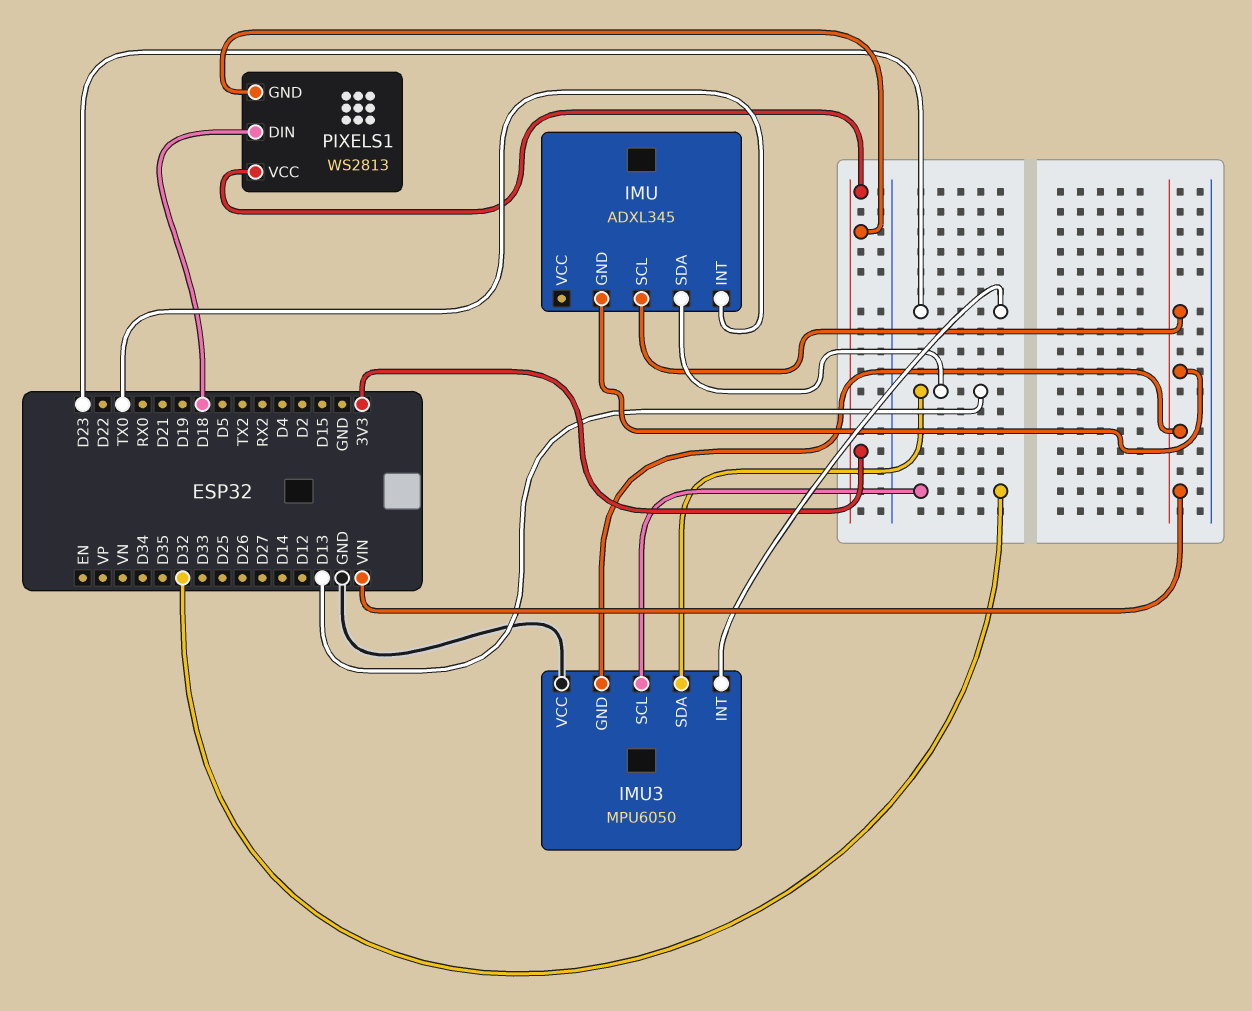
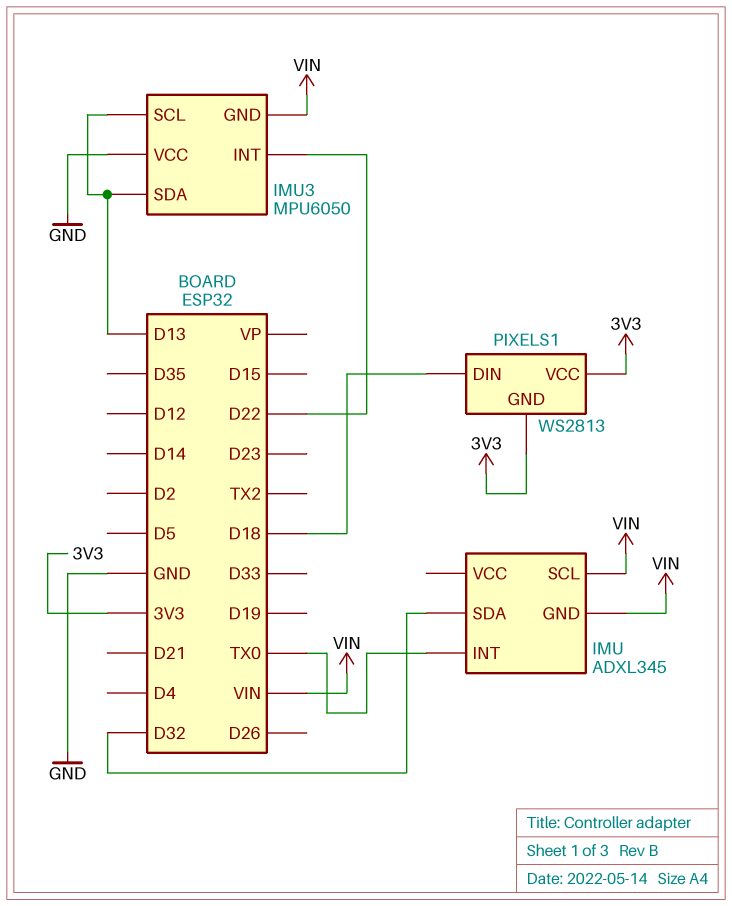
IMU pin SDA: D13 -> D32
IMU3 pin INT: D23 -> D22
IMU3 pin SCL: D32 -> D13

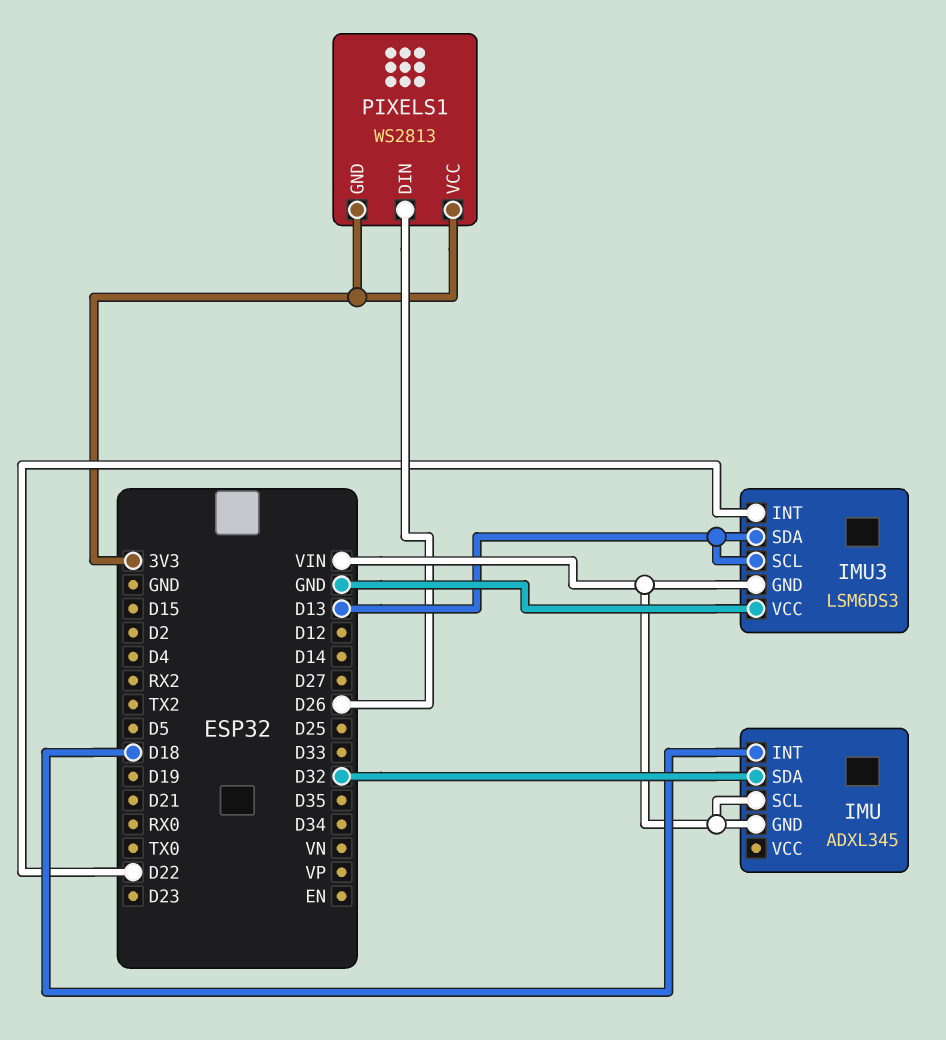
IMU pin INT: TX0 -> D18
IMU3: MPU6050 -> LSM6DS3
PIXELS1 pin DIN: D18 -> D26

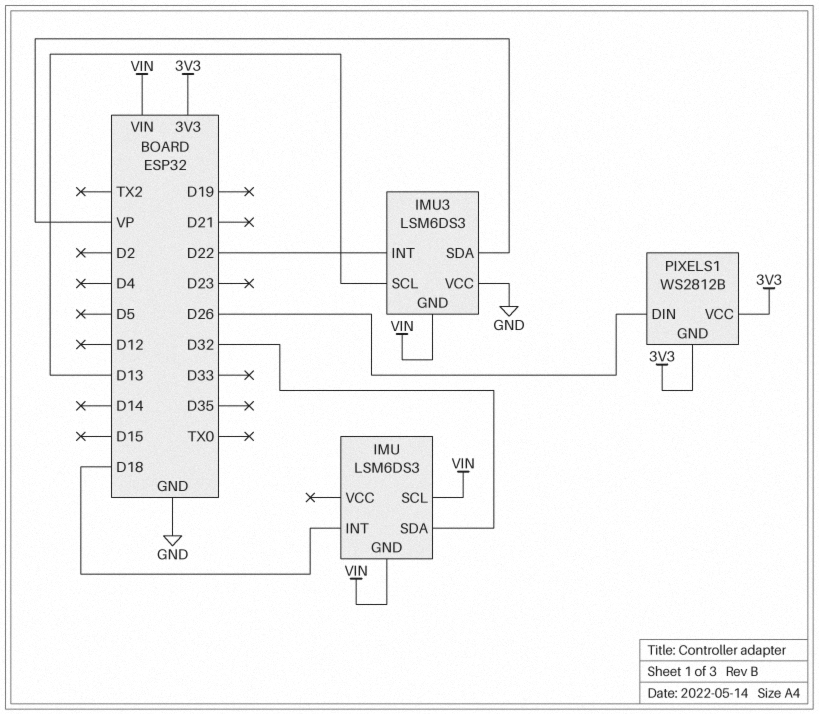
IMU: ADXL345 -> LSM6DS3
IMU3 pin SDA: D13 -> VP
PIXELS1: WS2813 -> WS2812B

